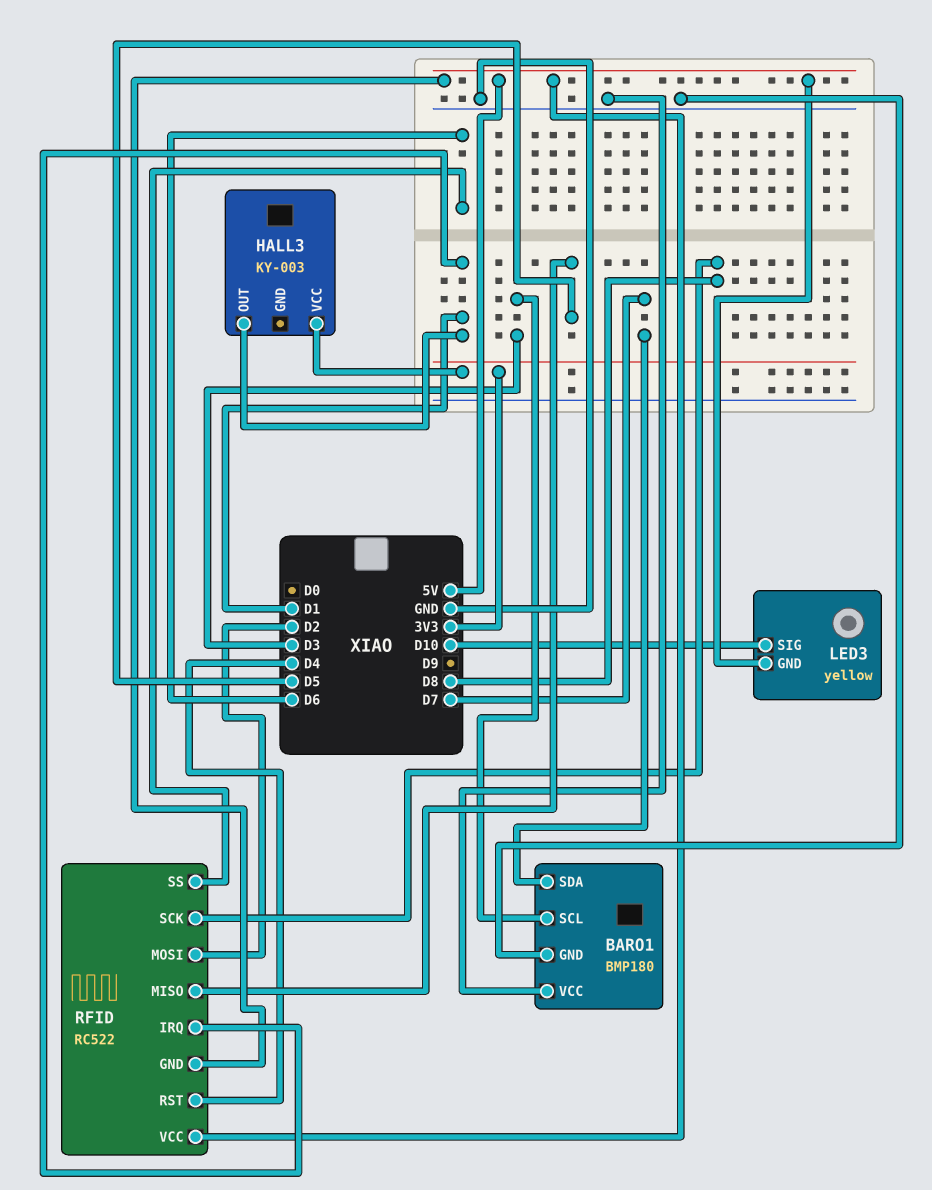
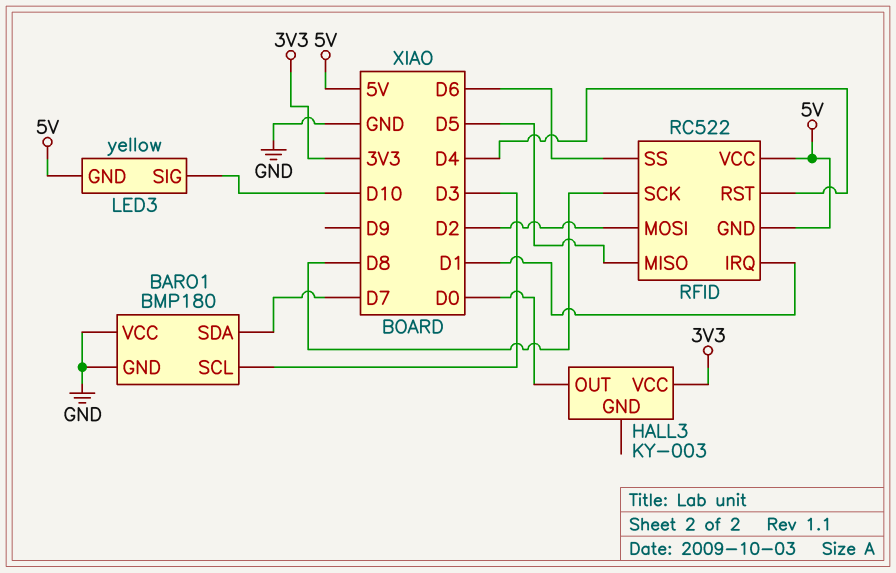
HALL3 pin OUT: D1 -> D0

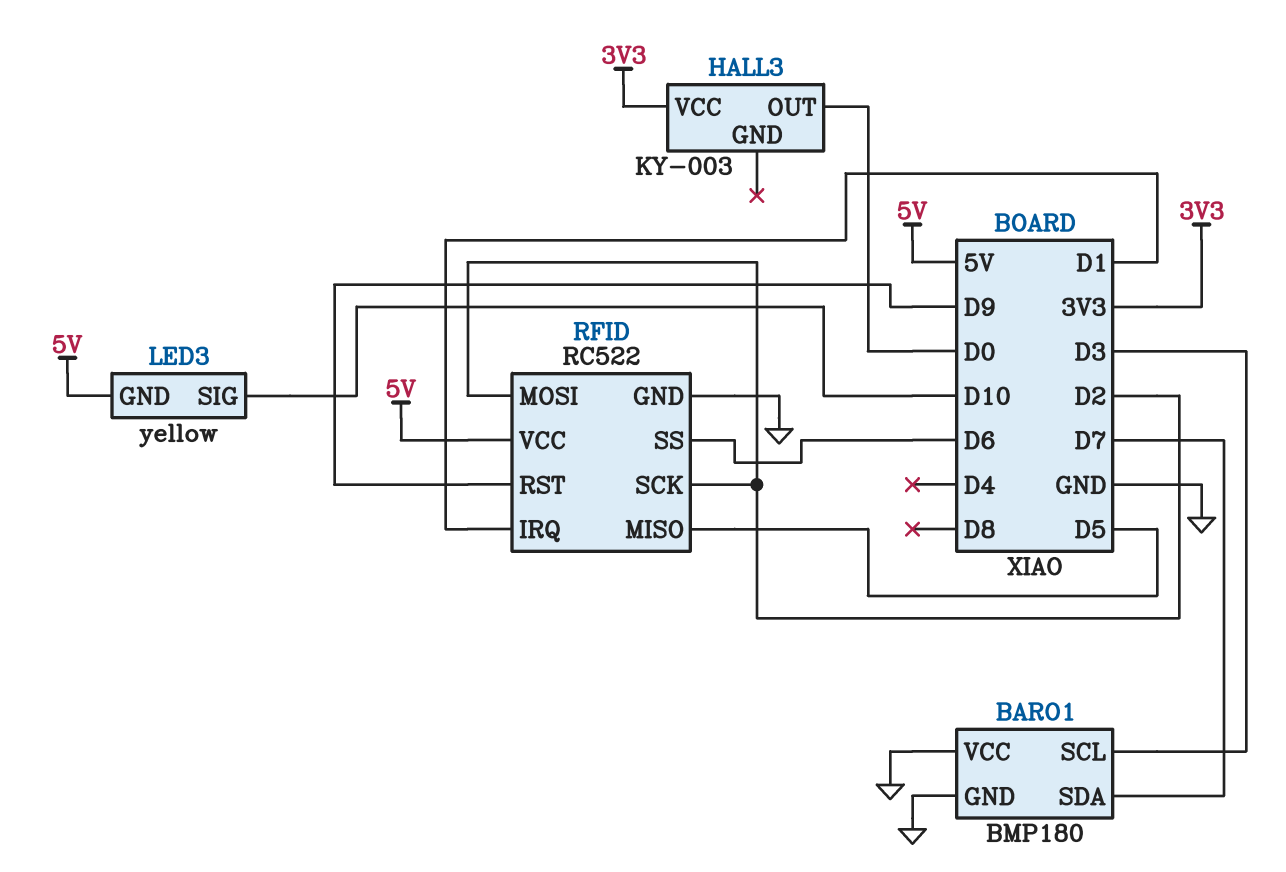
RFID pin GND: 5V -> GND
RFID pin RST: D4 -> D9
RFID pin SCK: D8 -> D2

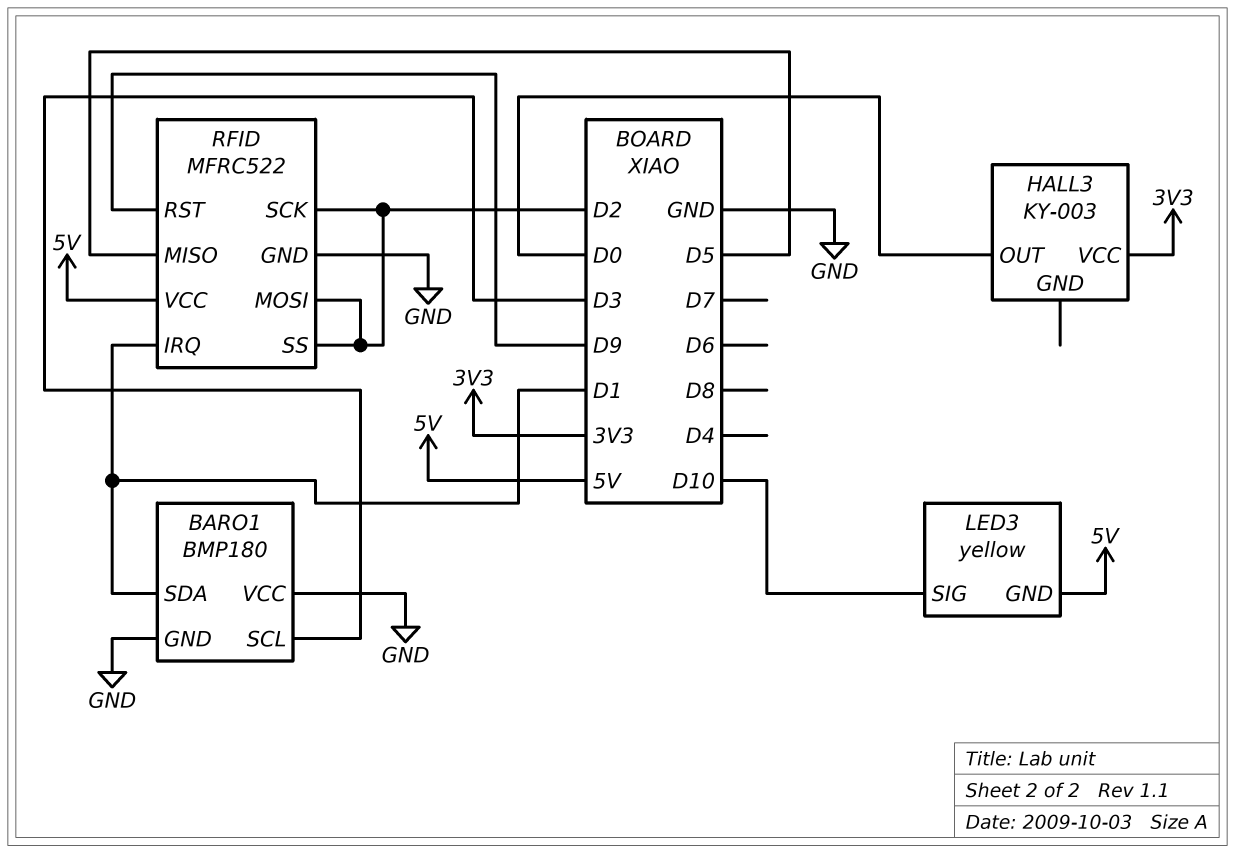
BARO1 pin SDA: D7 -> D1
RFID: RC522 -> MFRC522
RFID pin SS: D6 -> D2

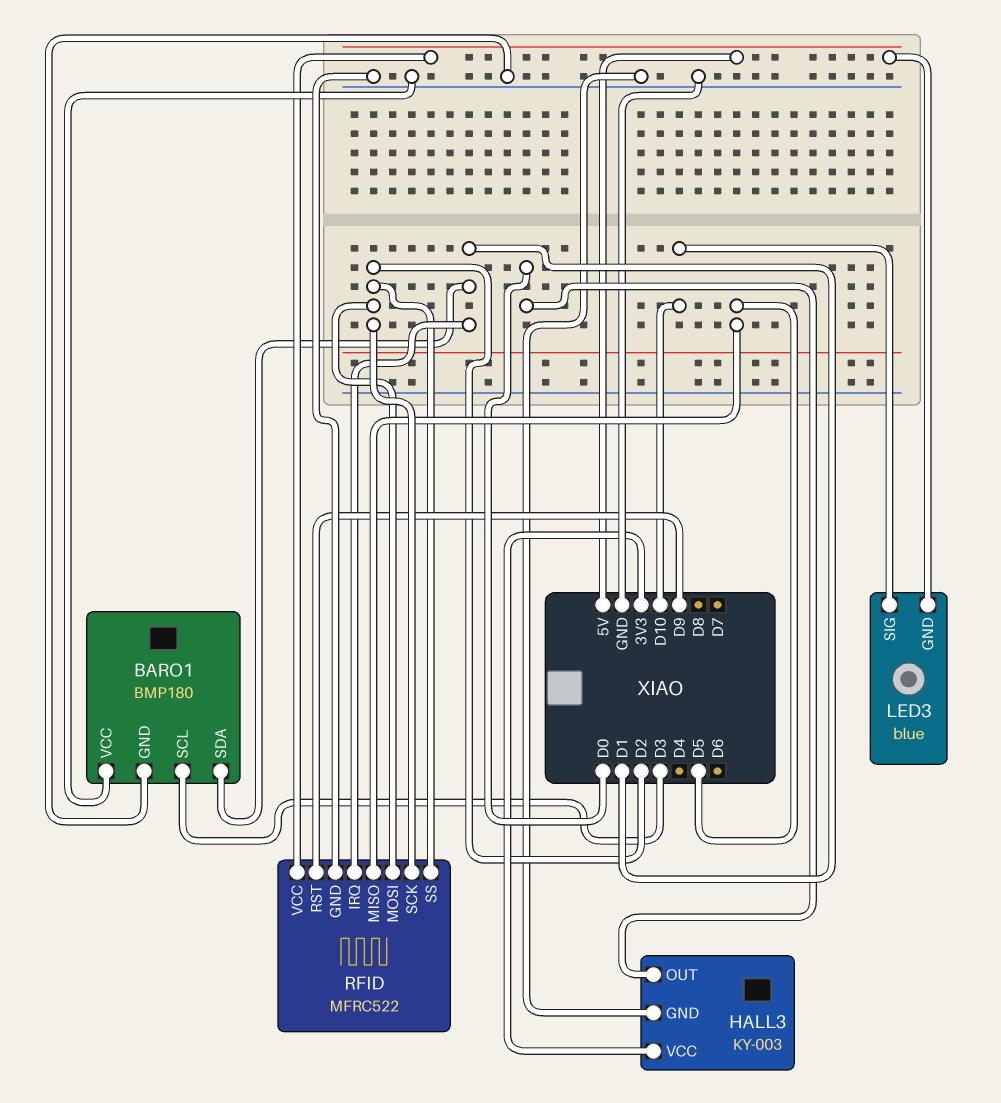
HALL3 pin GND: none -> GND
LED3: yellow -> blue

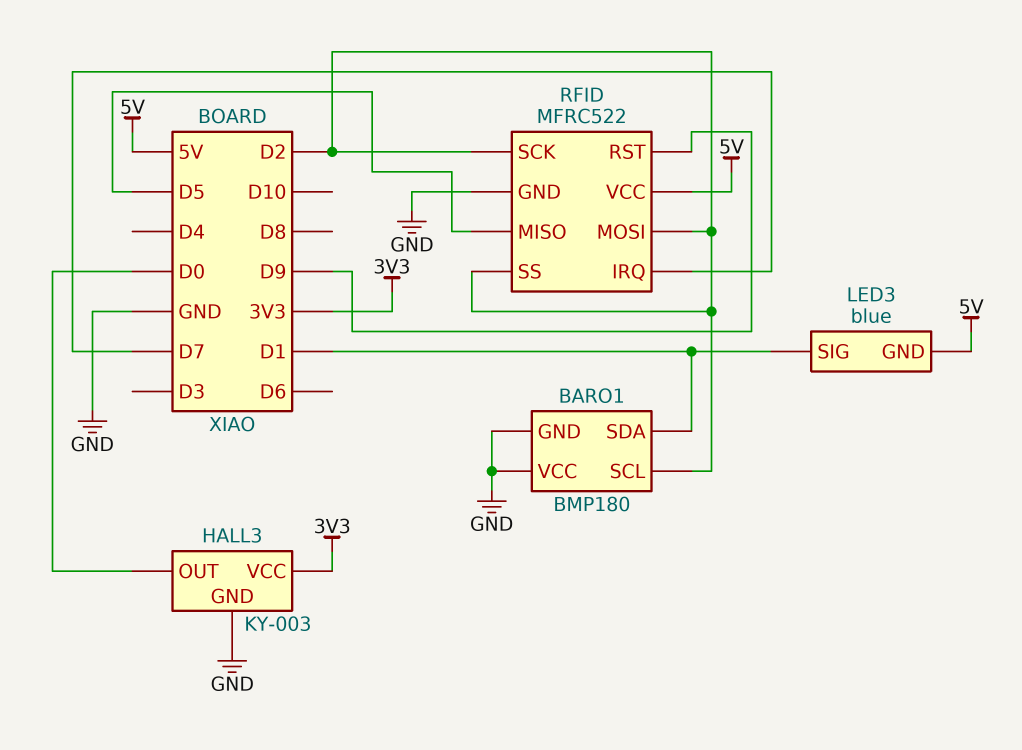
BARO1 pin SCL: D3 -> D2
LED3 pin SIG: D10 -> D1
RFID pin IRQ: D1 -> D7

